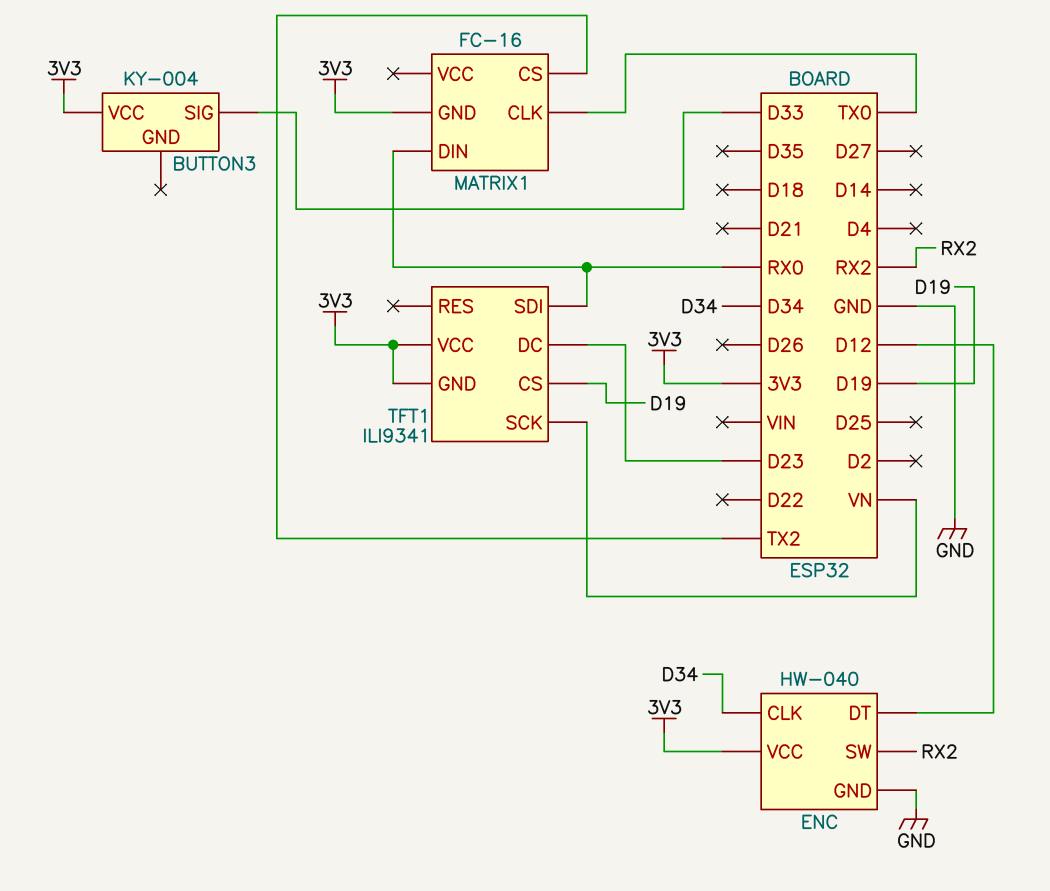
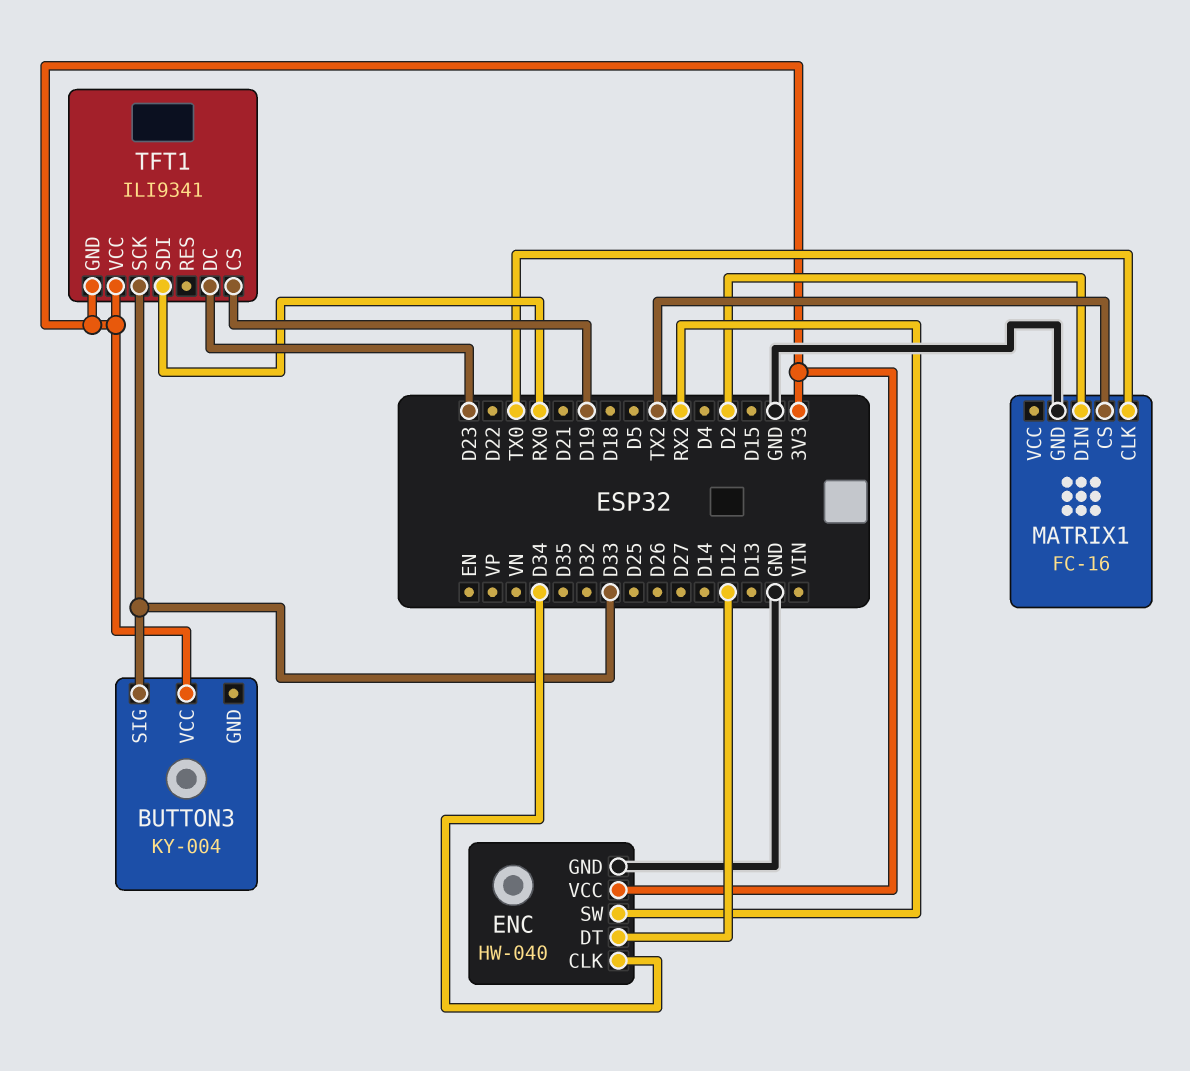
MATRIX1 pin DIN: RX0 -> D2
MATRIX1 pin GND: 3V3 -> GND
TFT1 pin SCK: VN -> D33

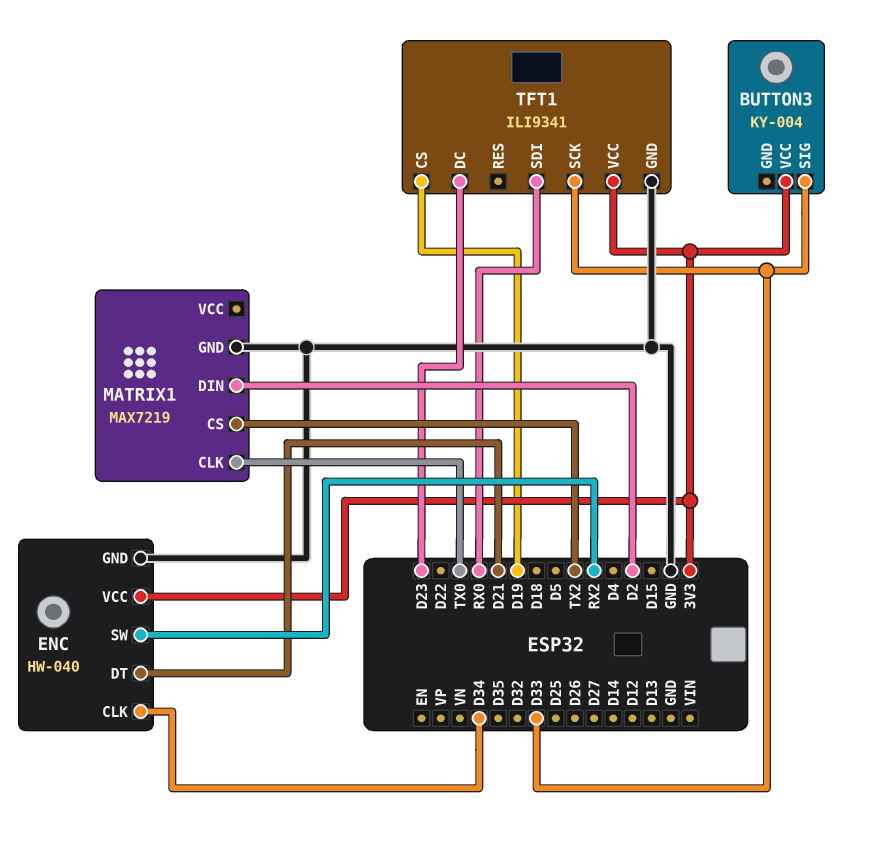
ENC pin DT: D12 -> D21
MATRIX1: FC-16 -> MAX7219
TFT1 pin GND: 3V3 -> GND

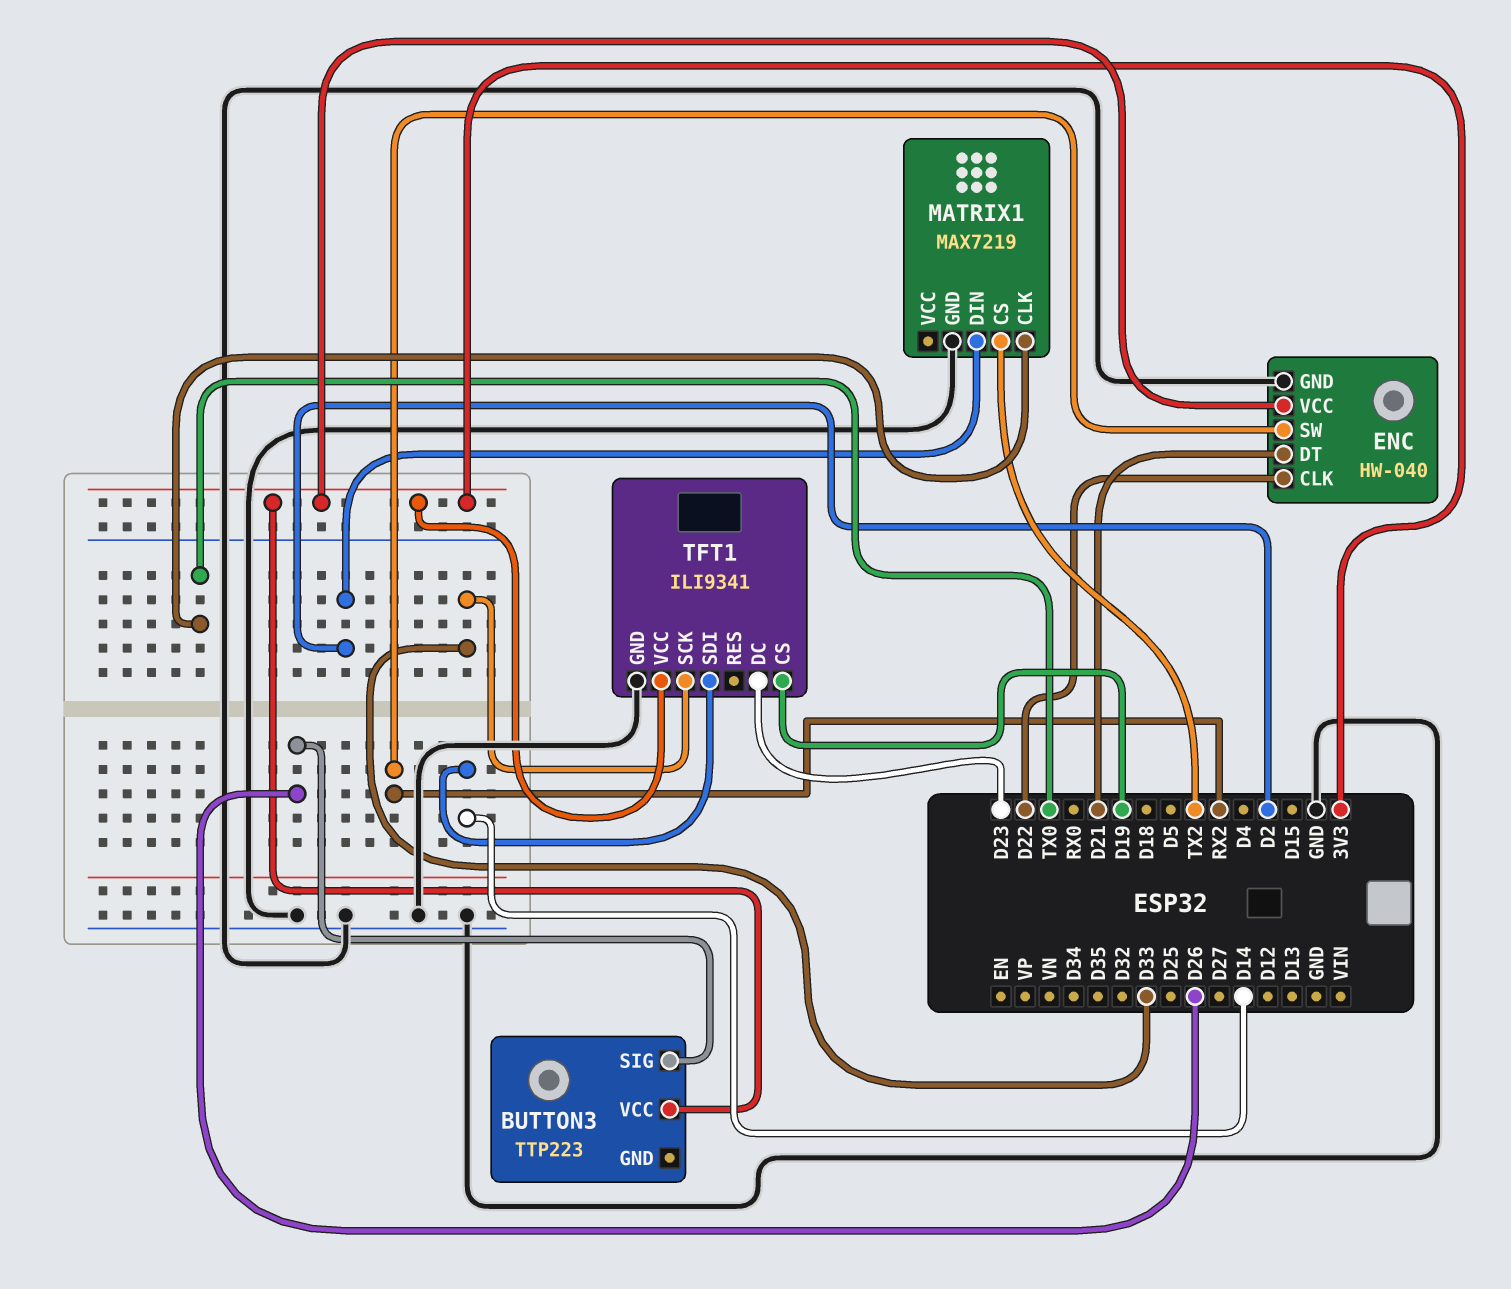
BUTTON3: KY-004 -> TTP223
BUTTON3 pin SIG: D33 -> D26
ENC pin CLK: D34 -> D22
TFT1 pin SDI: RX0 -> D14

